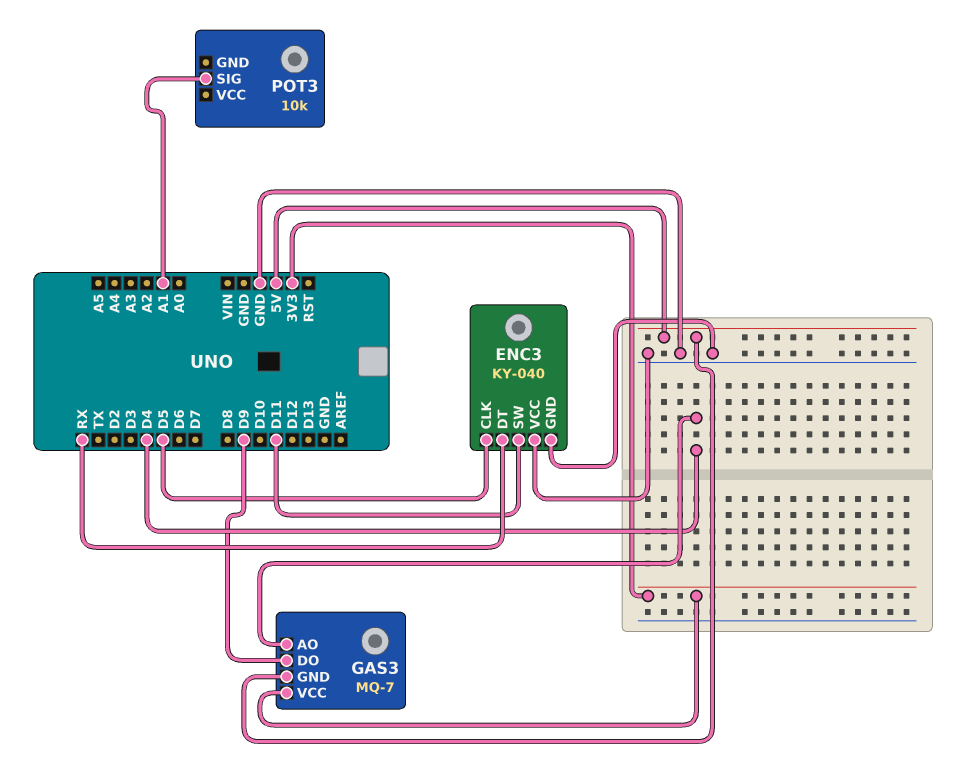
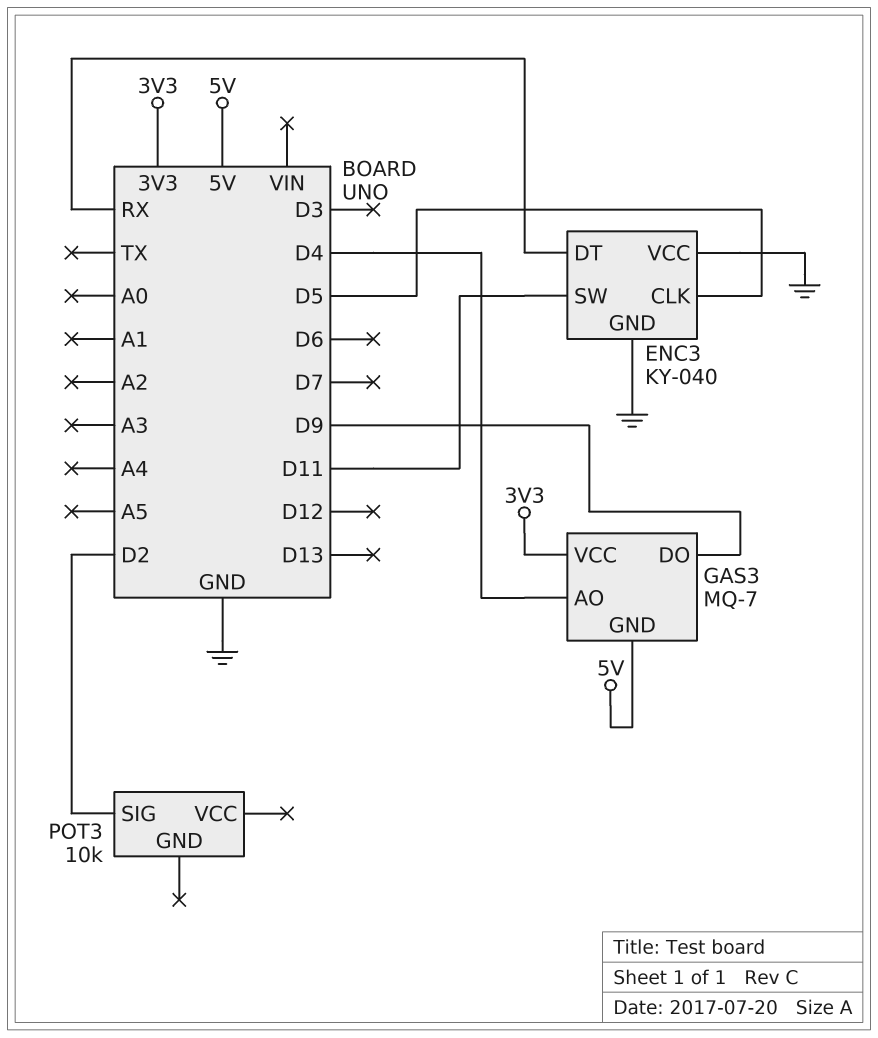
POT3 pin SIG: A1 -> D2

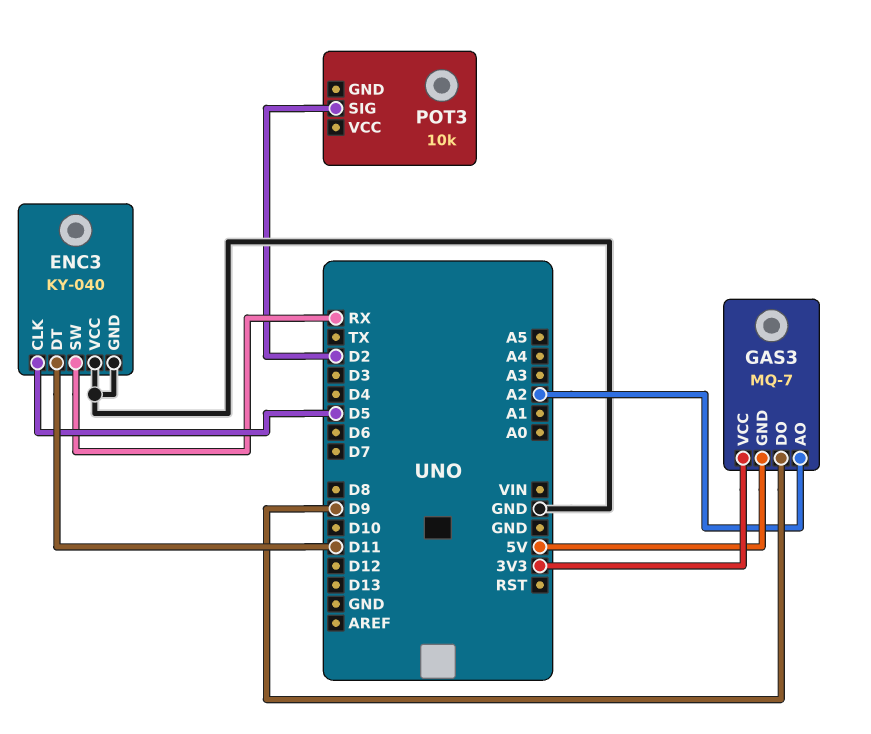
ENC3 pin DT: RX -> D11
ENC3 pin SW: D11 -> RX
GAS3 pin AO: D4 -> A2

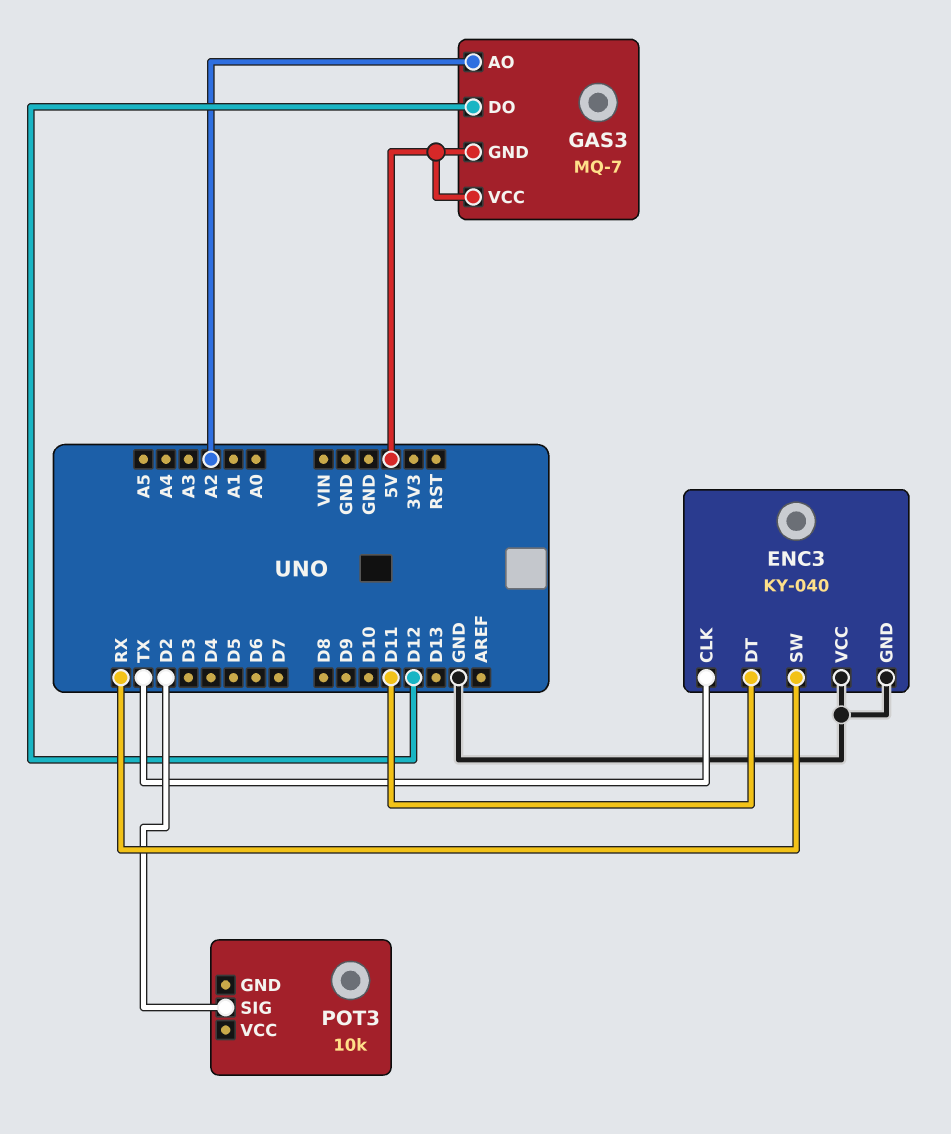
ENC3 pin CLK: D5 -> TX
GAS3 pin DO: D9 -> D12
GAS3 pin VCC: 3V3 -> 5V

